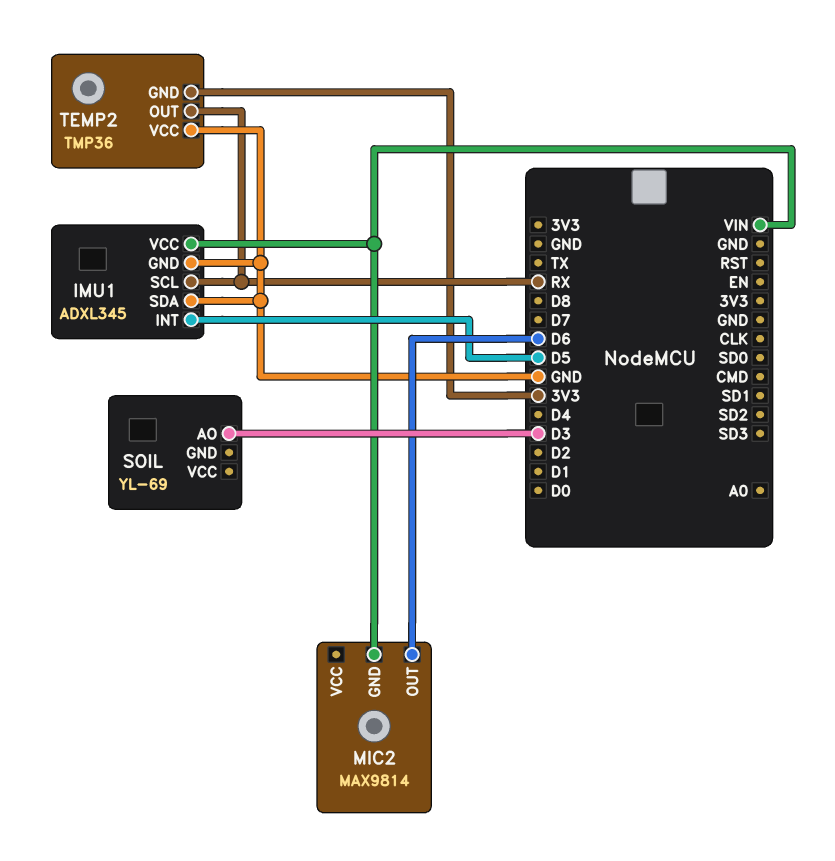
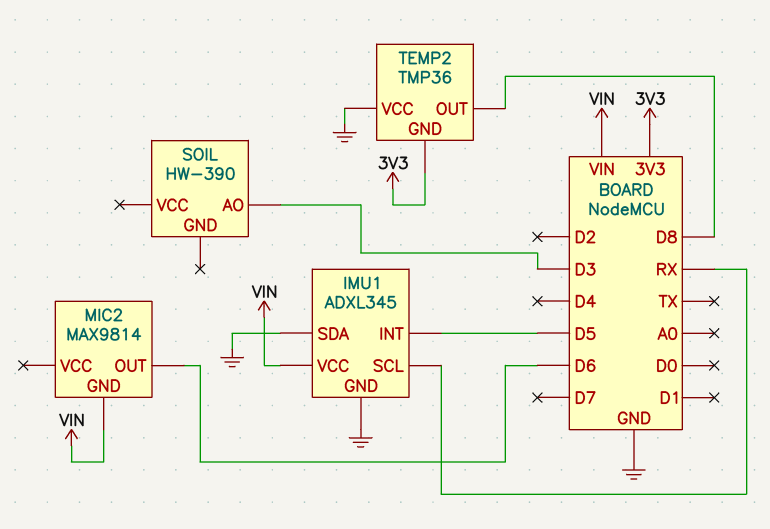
SOIL: YL-69 -> HW-390
TEMP2 pin OUT: RX -> D8

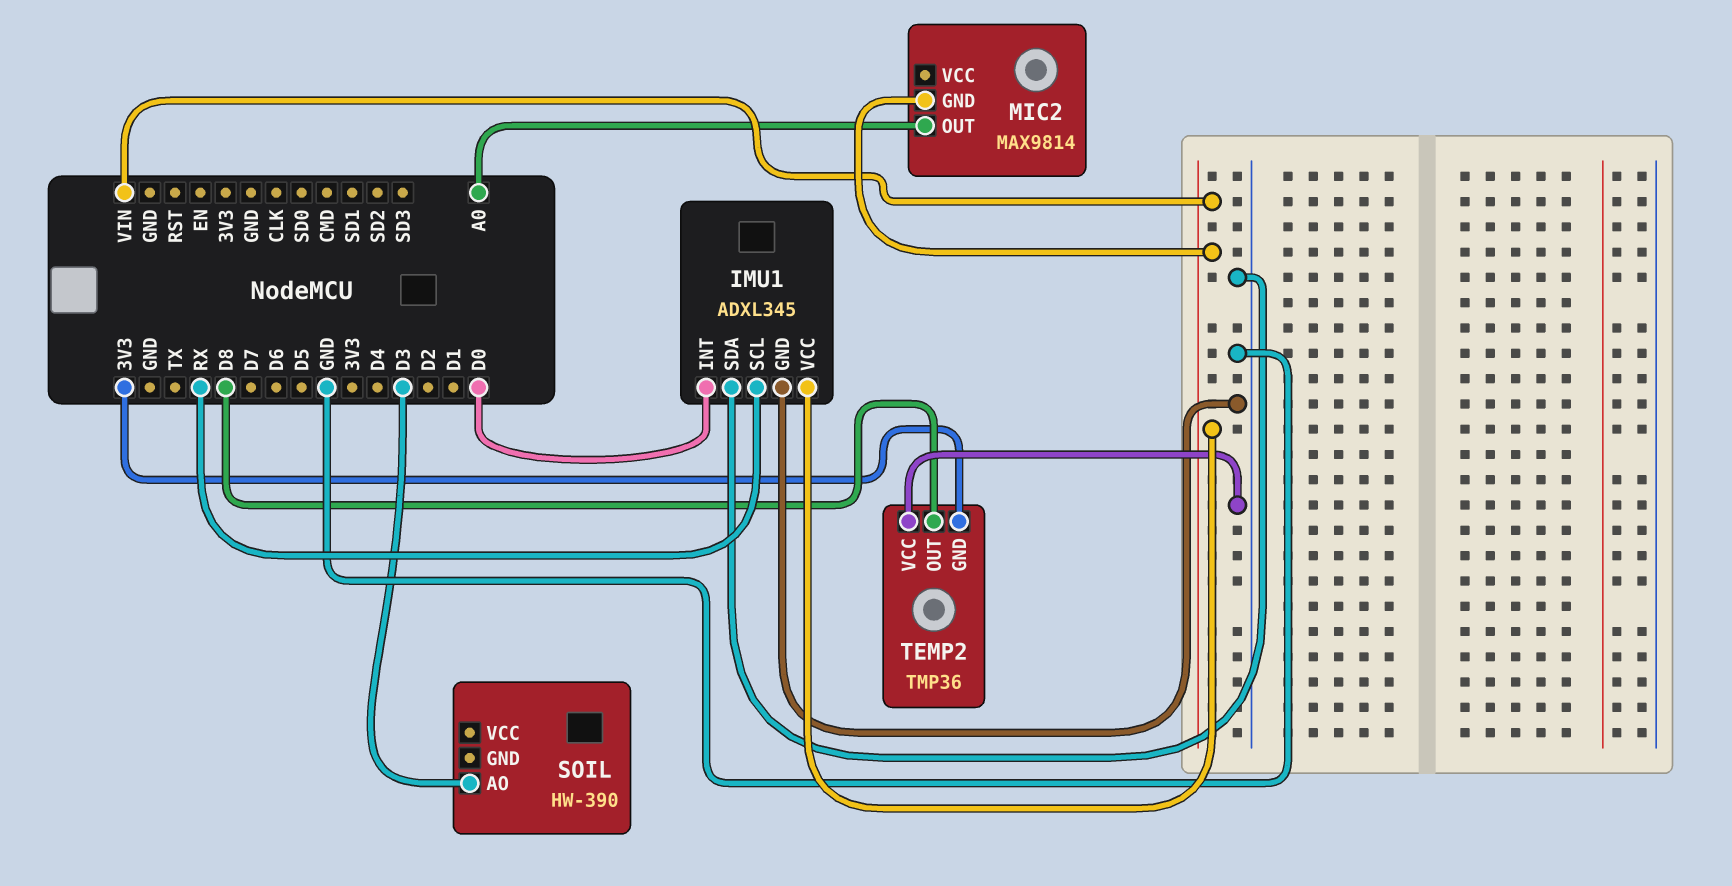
IMU1 pin INT: D5 -> D0
MIC2 pin OUT: D6 -> A0

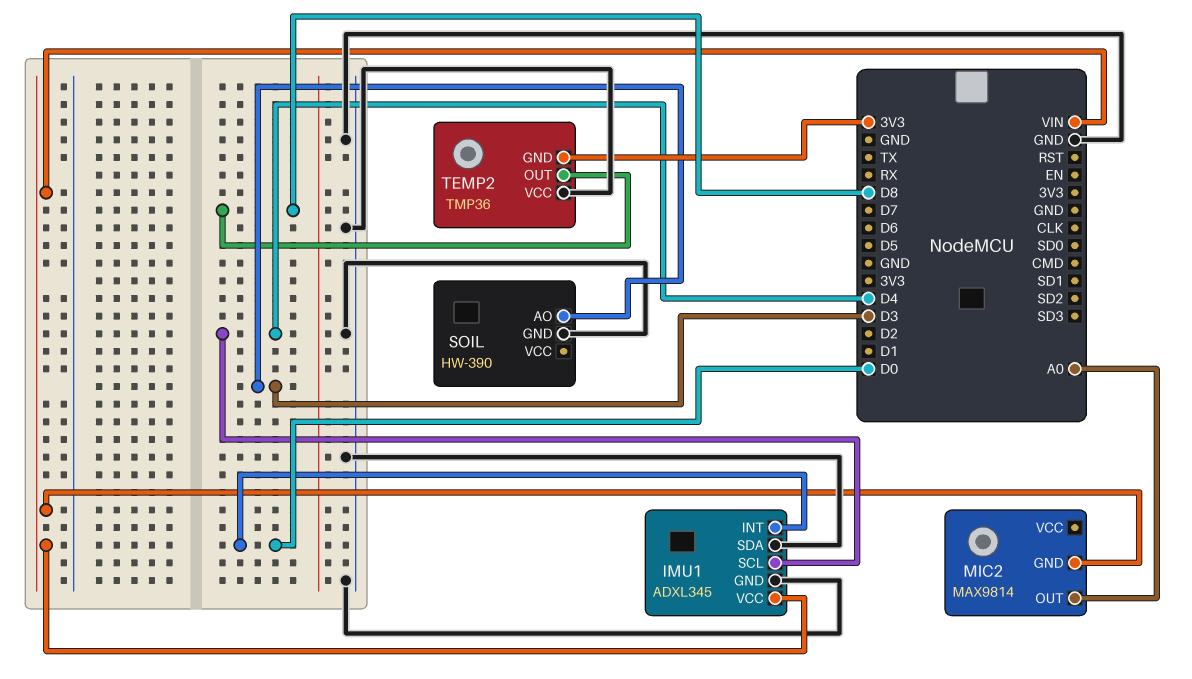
IMU1 pin SCL: RX -> D4
SOIL pin GND: none -> GND

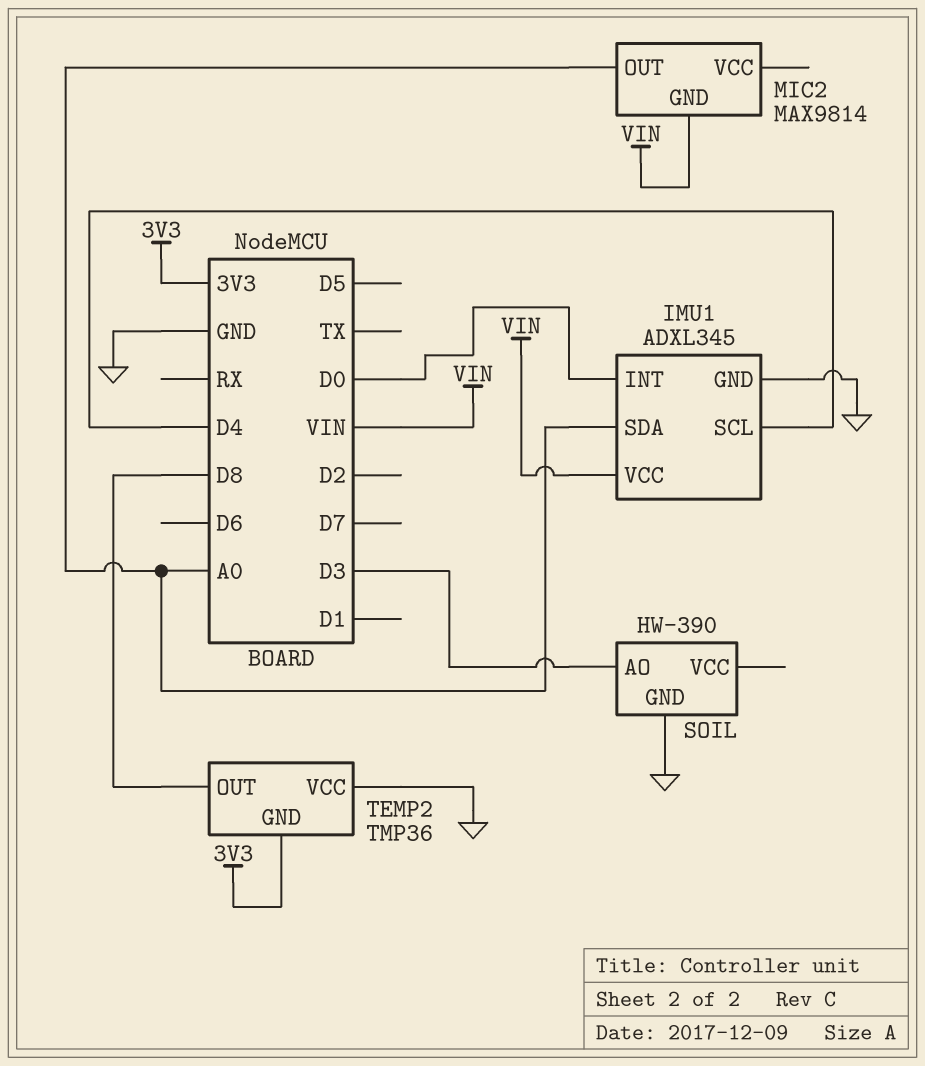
IMU1 pin SDA: GND -> A0

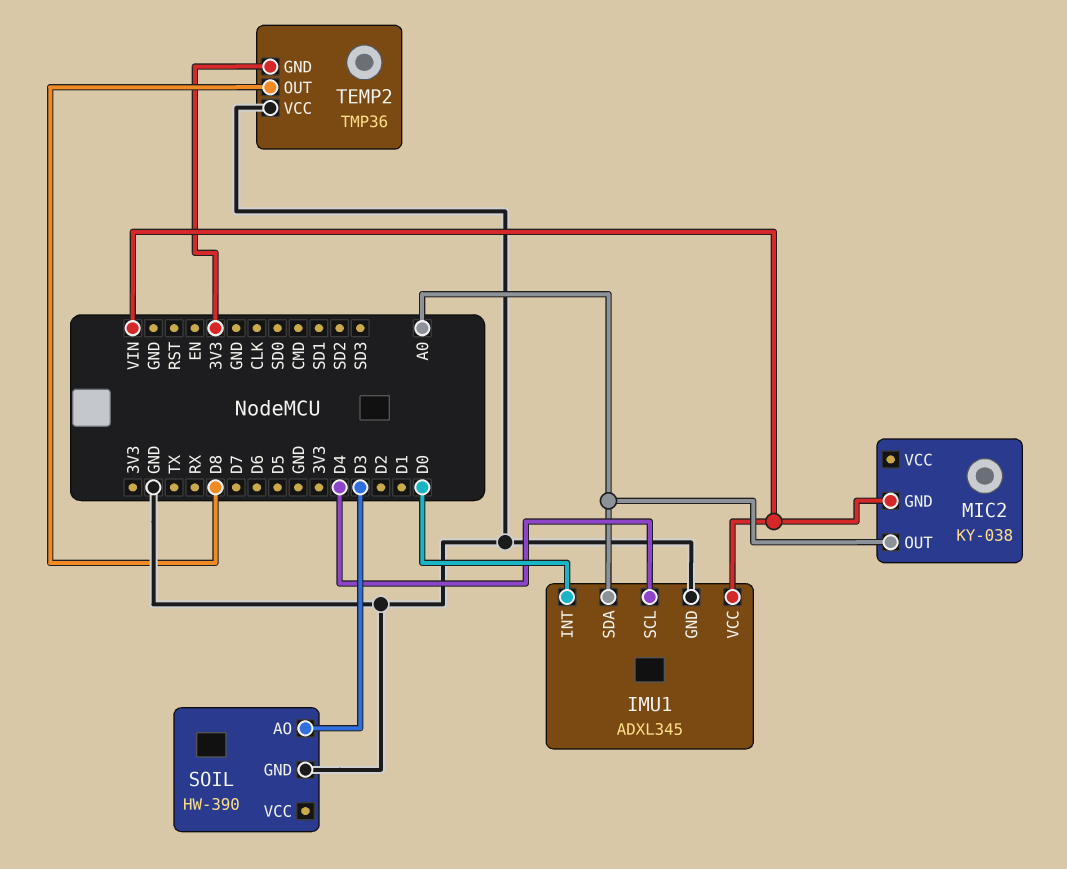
MIC2: MAX9814 -> KY-038

